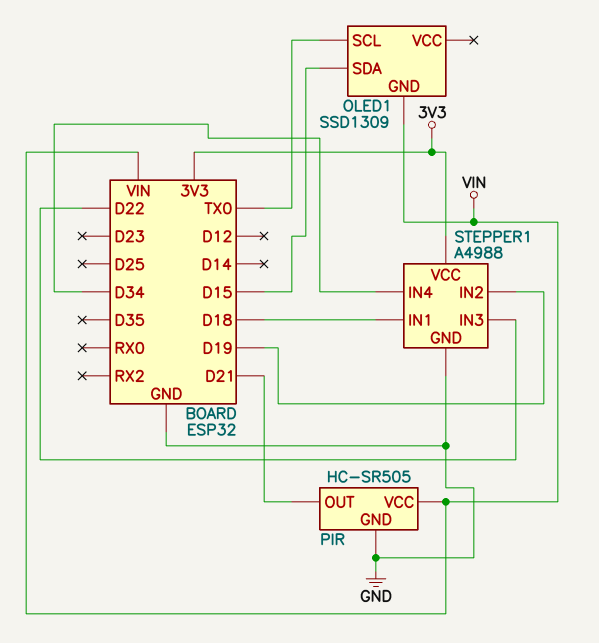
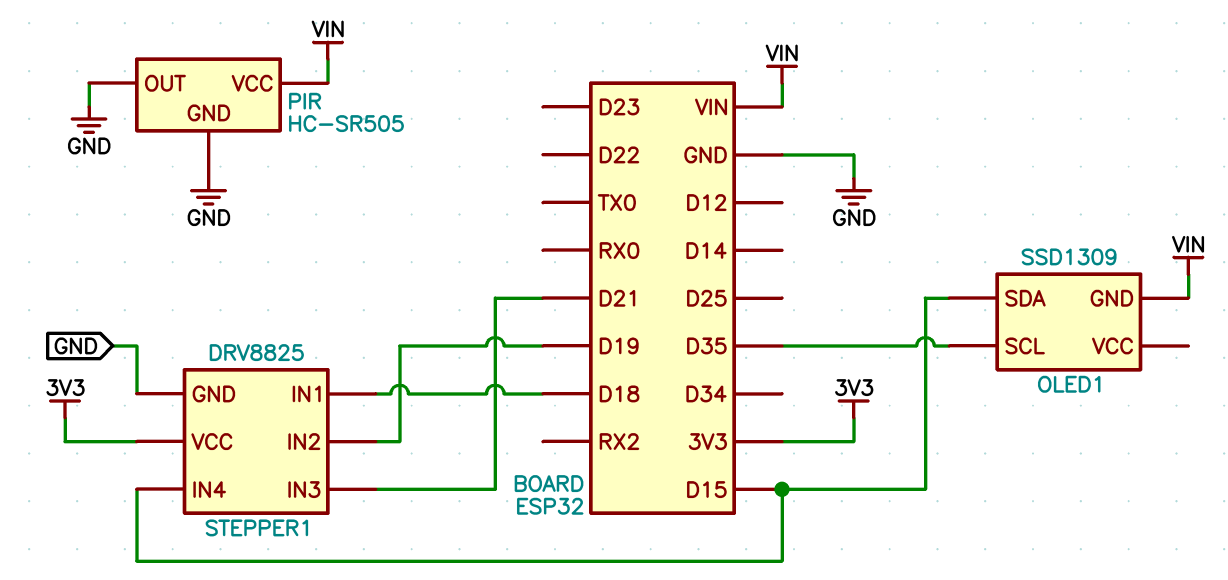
OLED1 pin SCL: TX0 -> D35
PIR pin OUT: D21 -> GND
STEPPER1: A4988 -> DRV8825
STEPPER1 pin IN3: D22 -> D21
STEPPER1 pin IN4: D34 -> D15

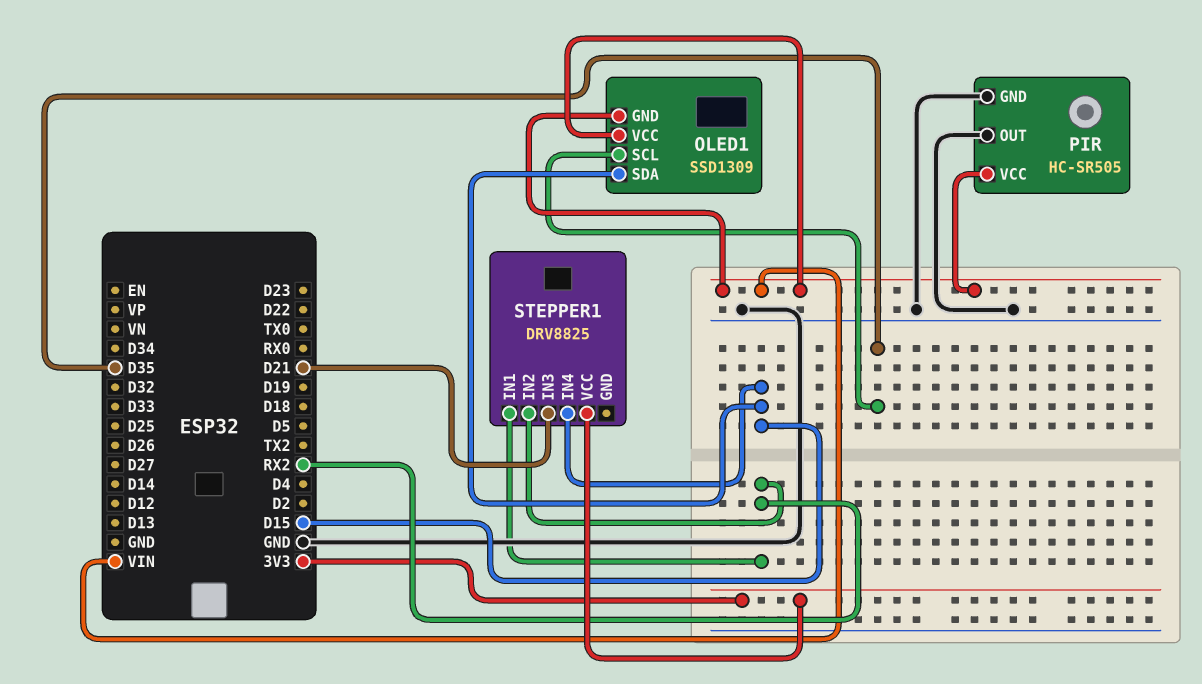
OLED1 pin VCC: none -> VIN
STEPPER1 pin GND: GND -> none
STEPPER1 pin IN1: D18 -> RX2
STEPPER1 pin IN2: D19 -> RX2

